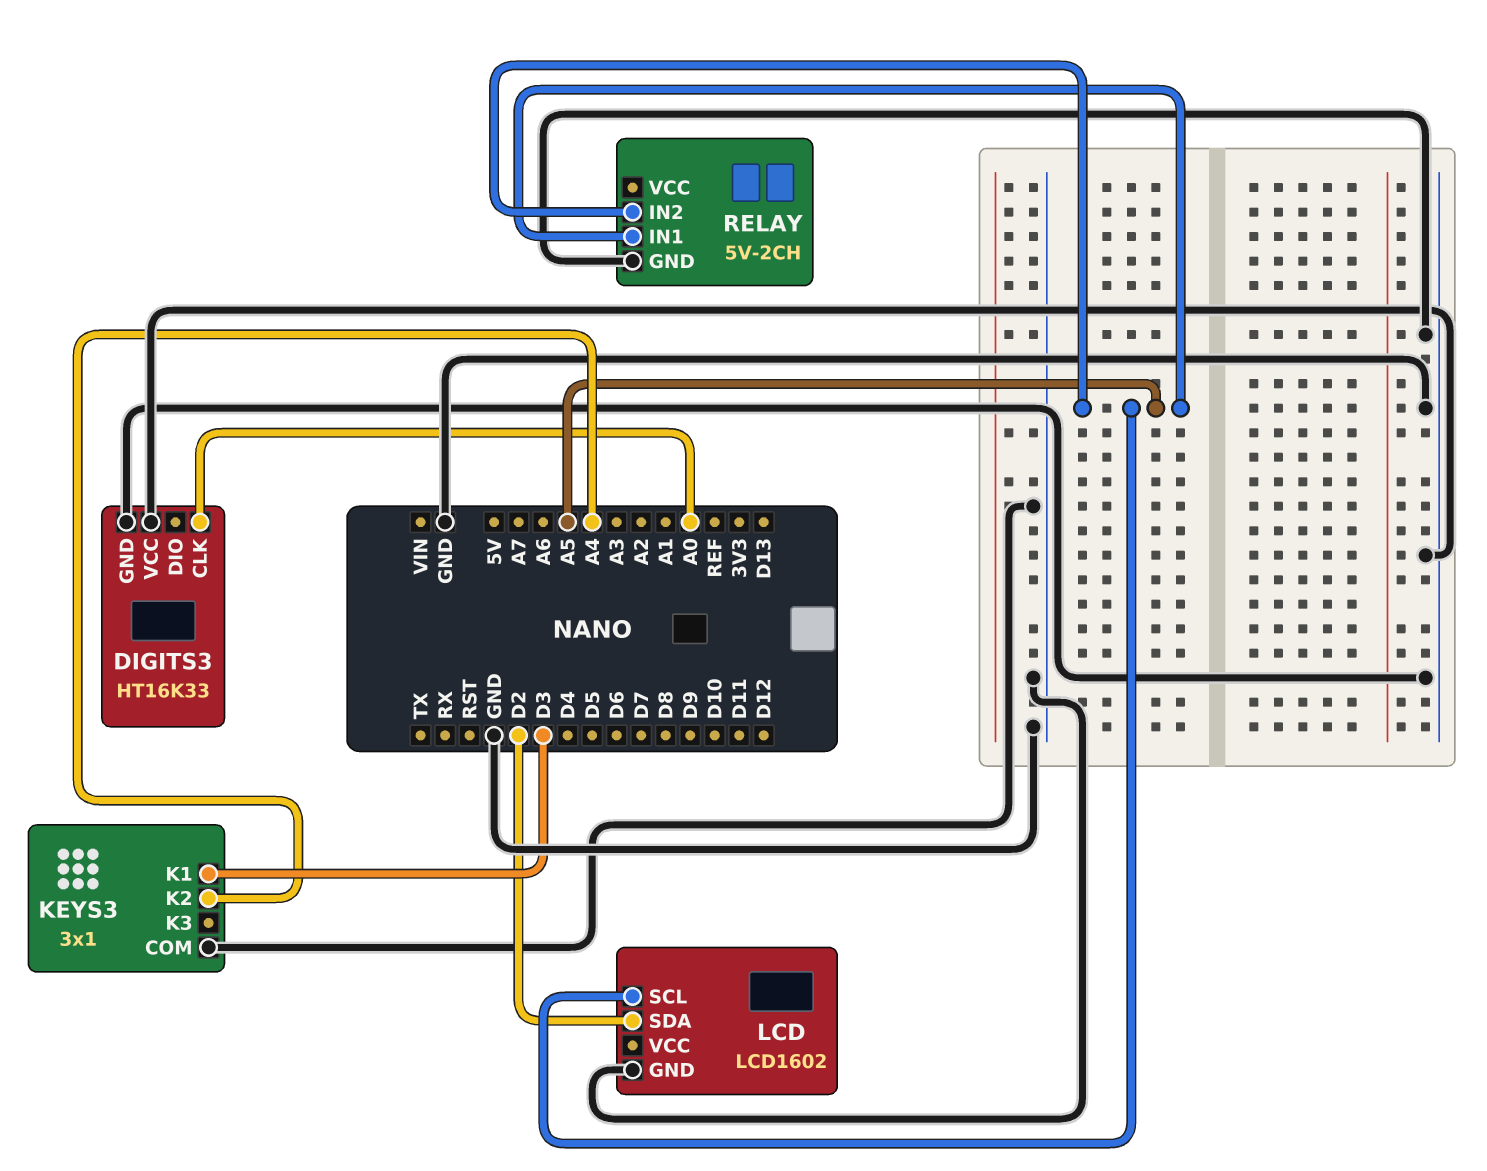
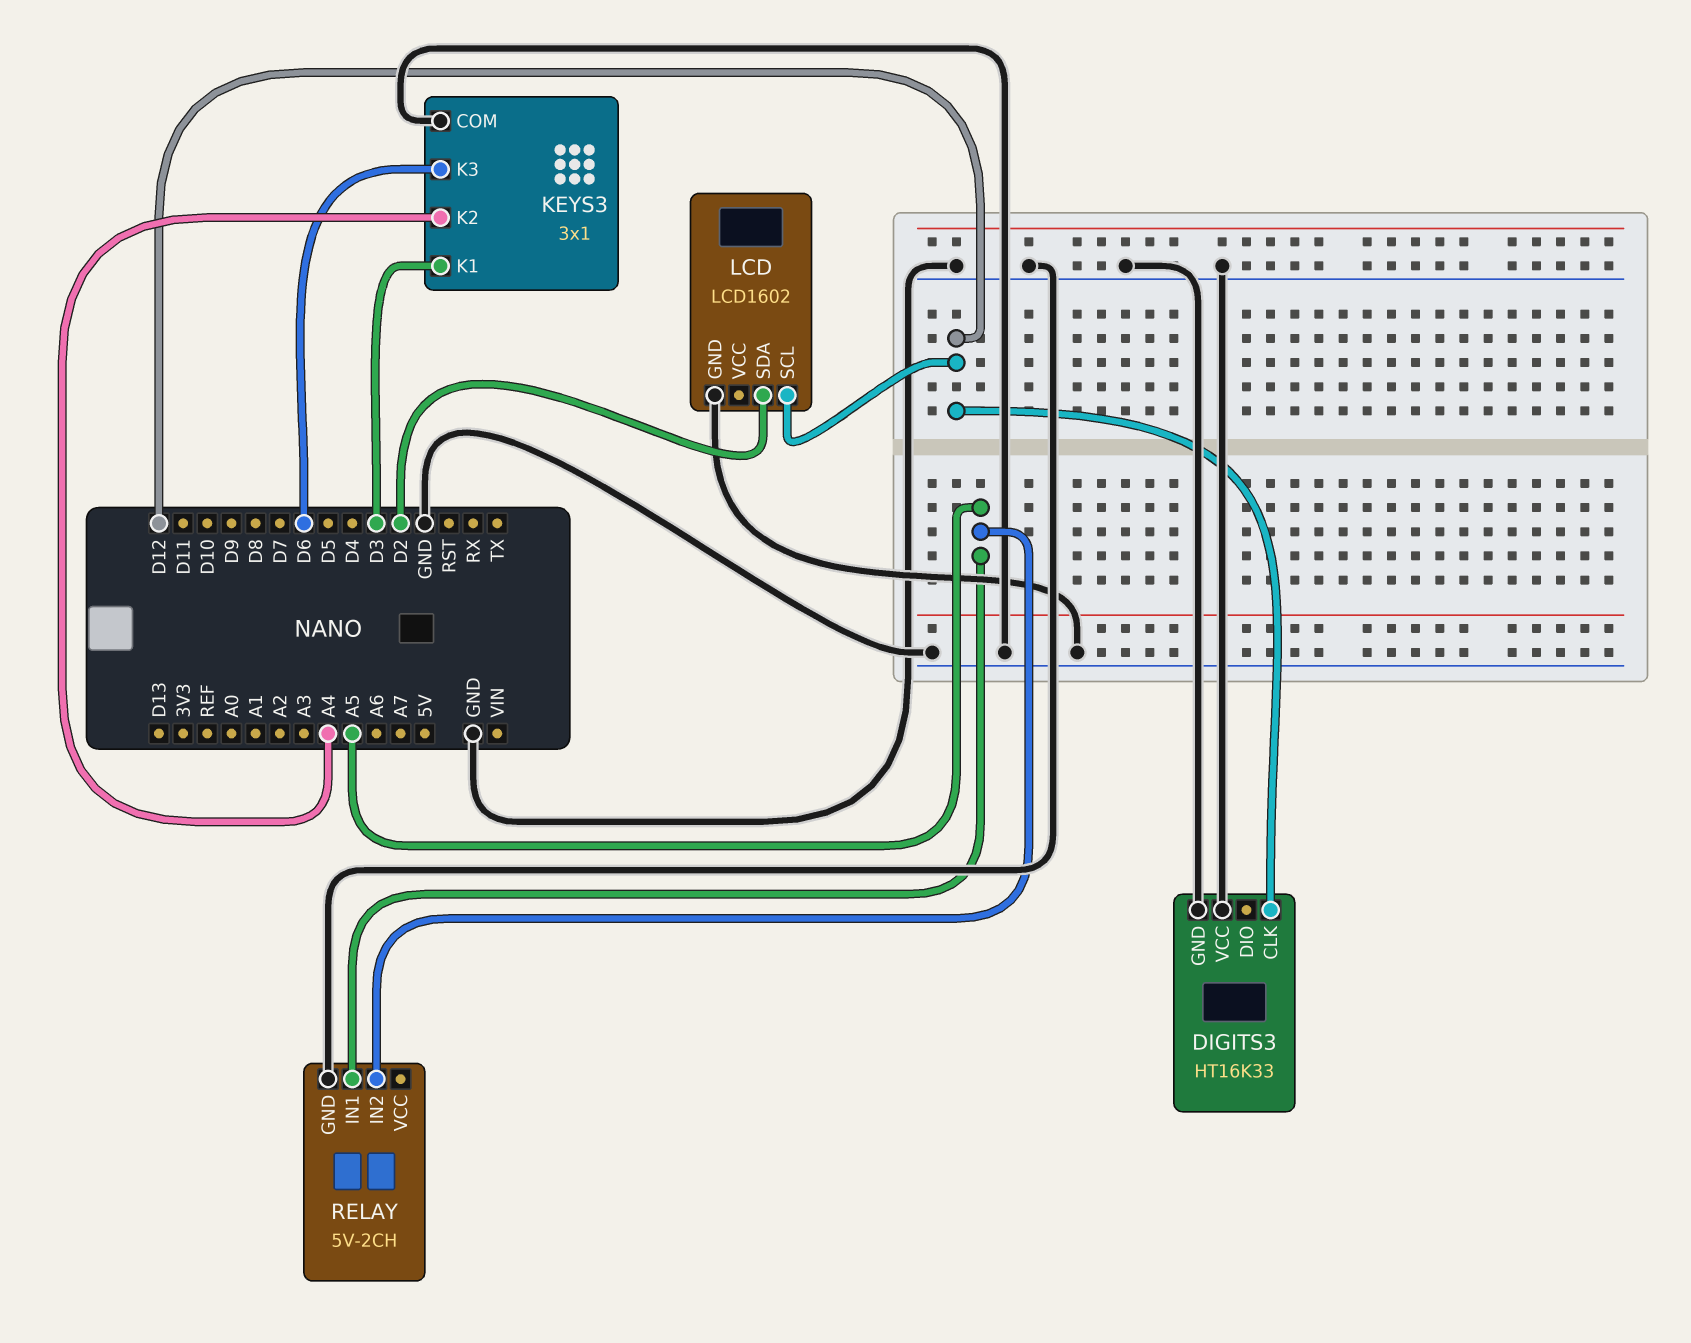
DIGITS3 pin CLK: A0 -> D12
KEYS3 pin K3: none -> D6
LCD pin SCL: A5 -> D12

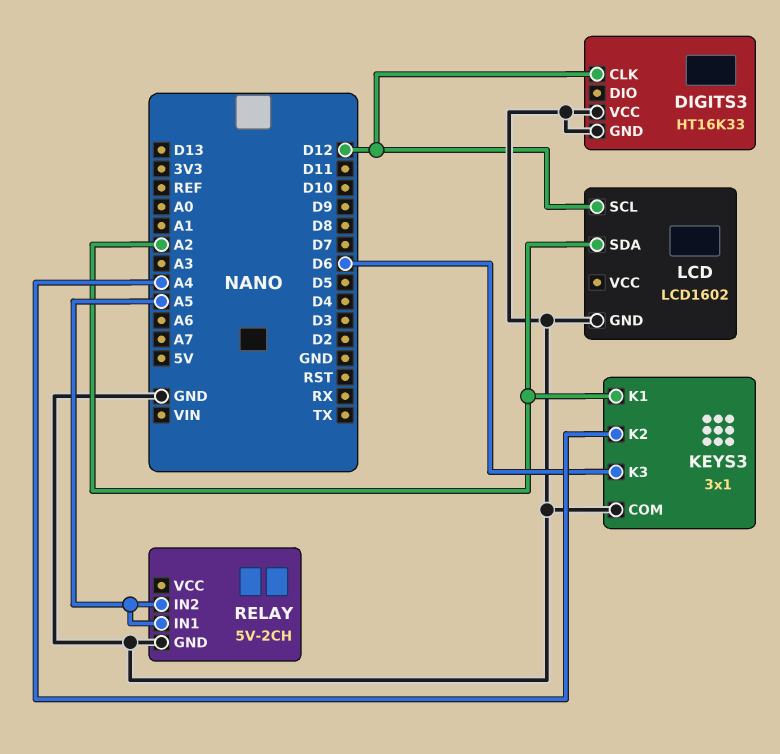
KEYS3 pin K1: D3 -> A2
LCD pin SDA: D2 -> A2

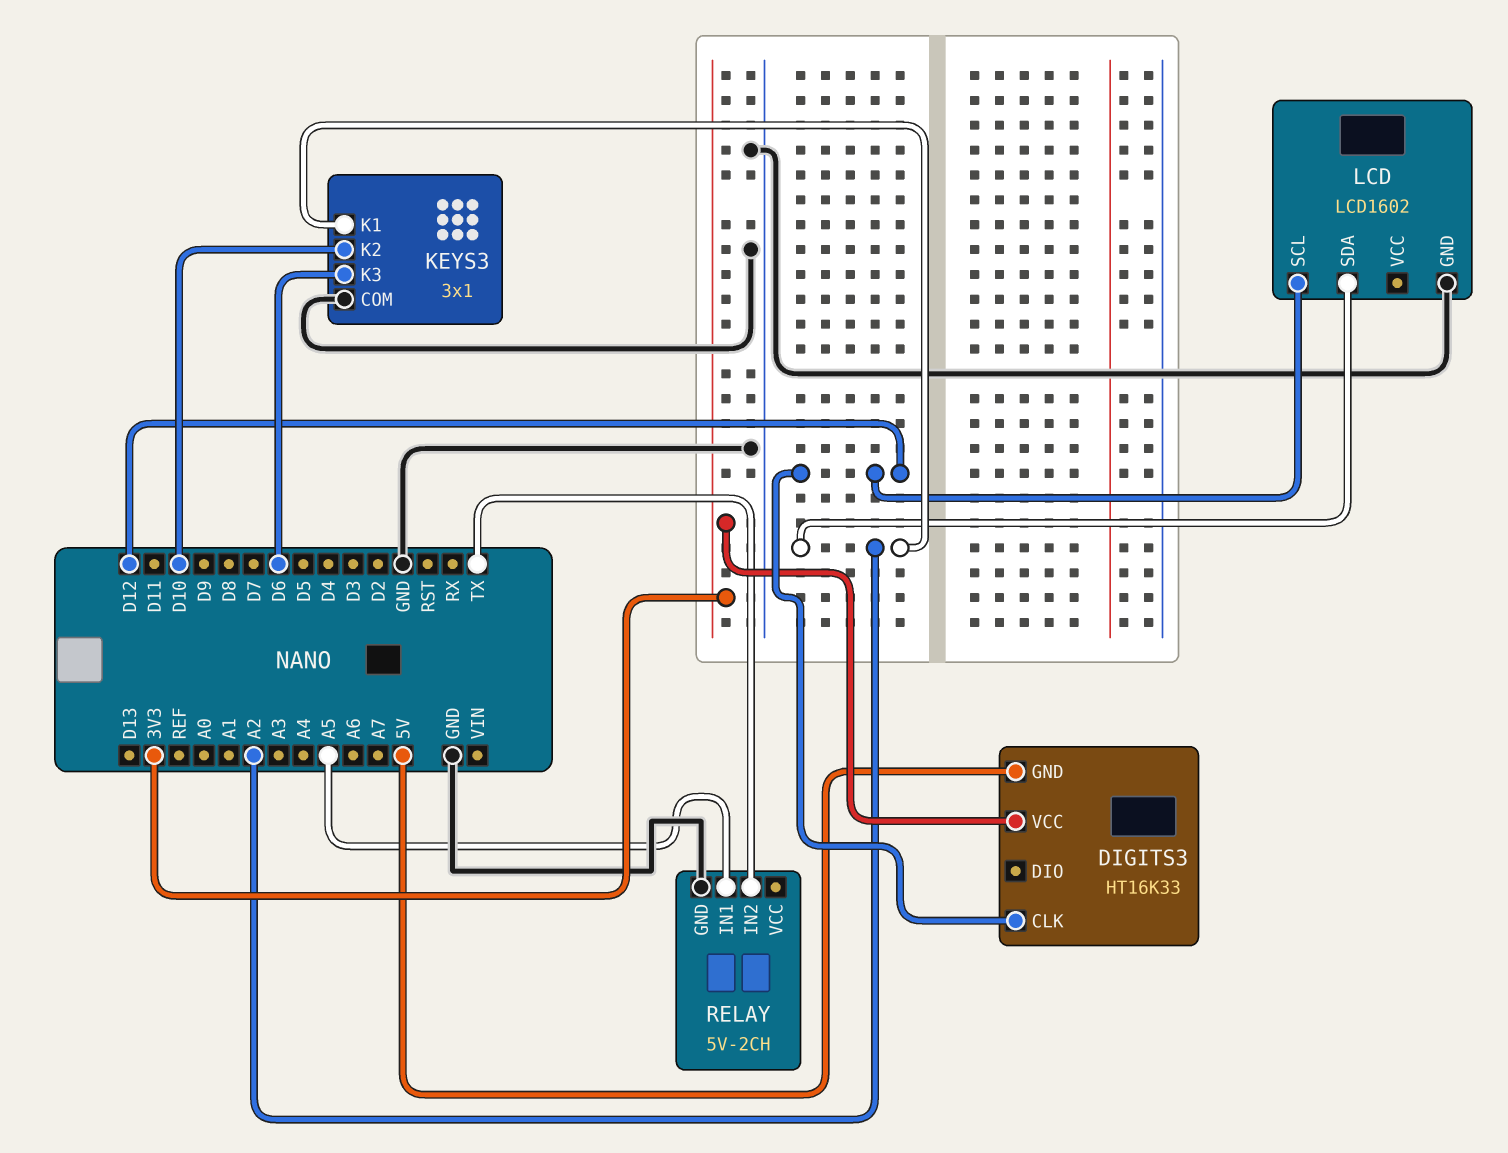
DIGITS3 pin GND: GND -> 5V
DIGITS3 pin VCC: GND -> 3V3
KEYS3 pin K2: A4 -> D10
RELAY pin IN2: A5 -> TX

